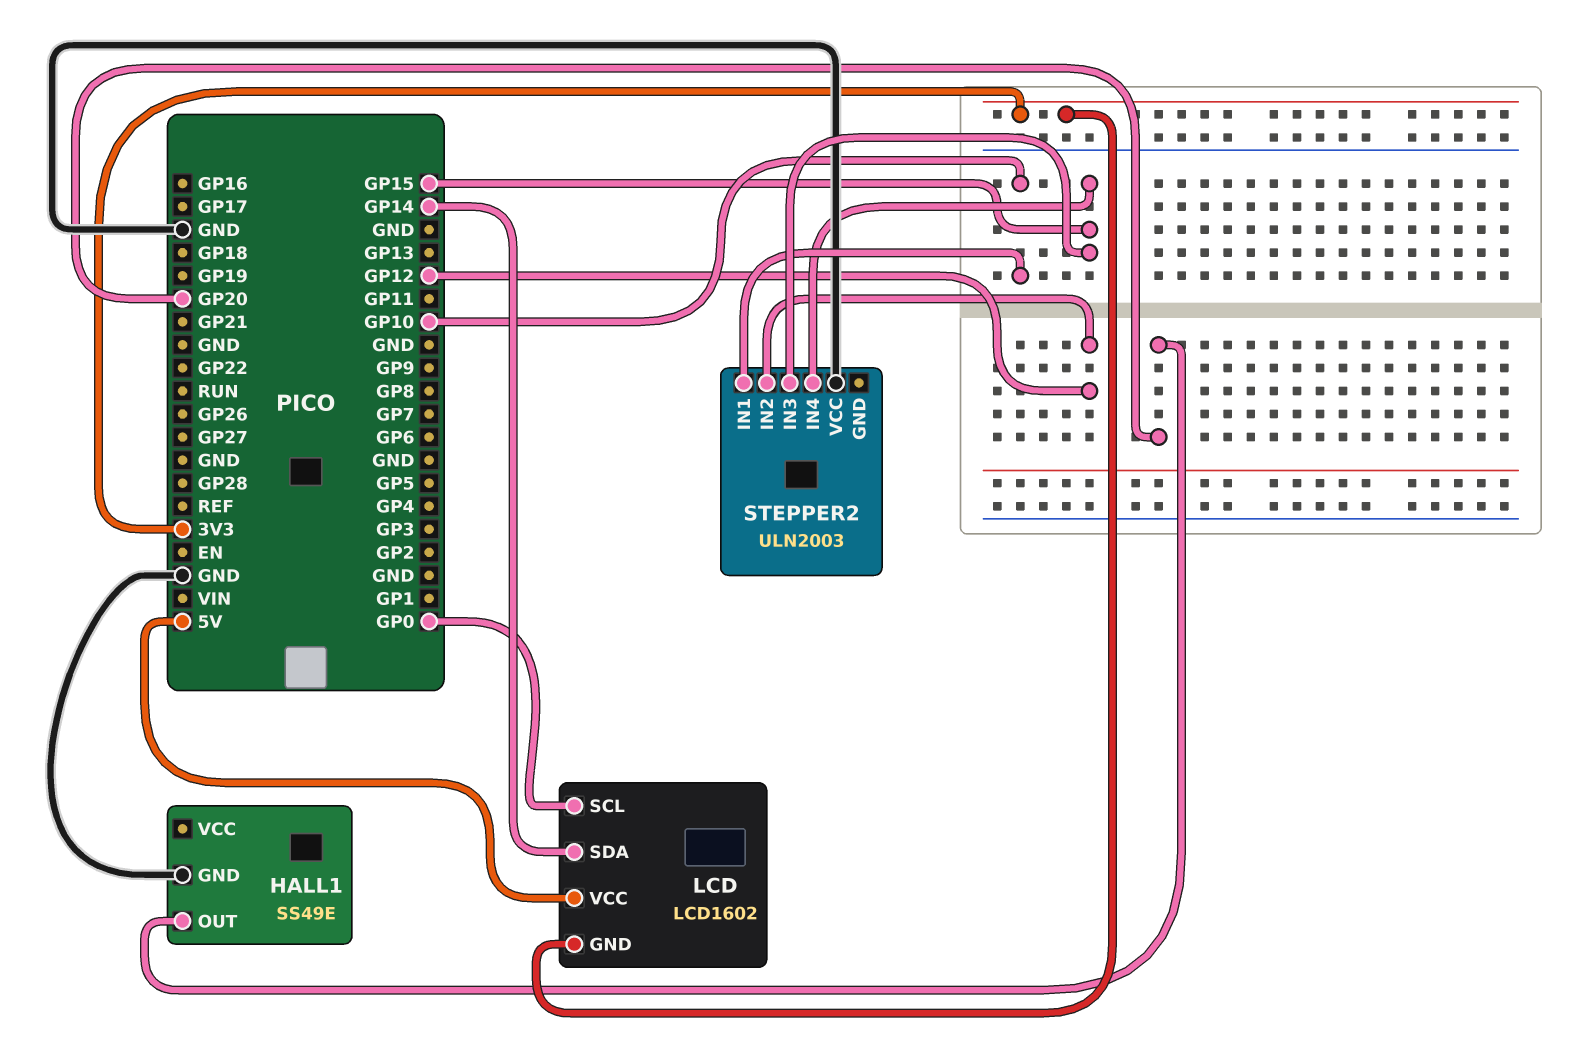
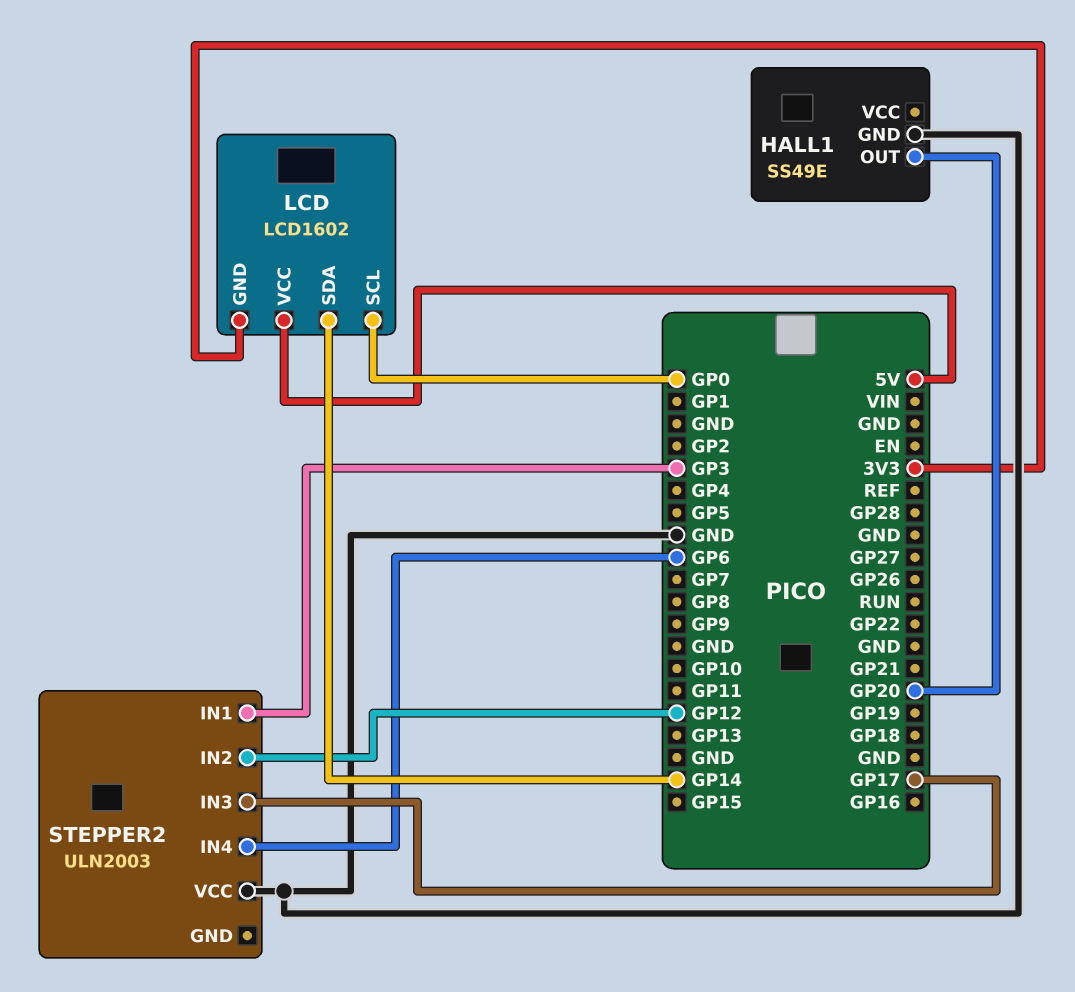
STEPPER2 pin IN1: GP10 -> GP3
STEPPER2 pin IN3: GP15 -> GP17
STEPPER2 pin IN4: GP15 -> GP6

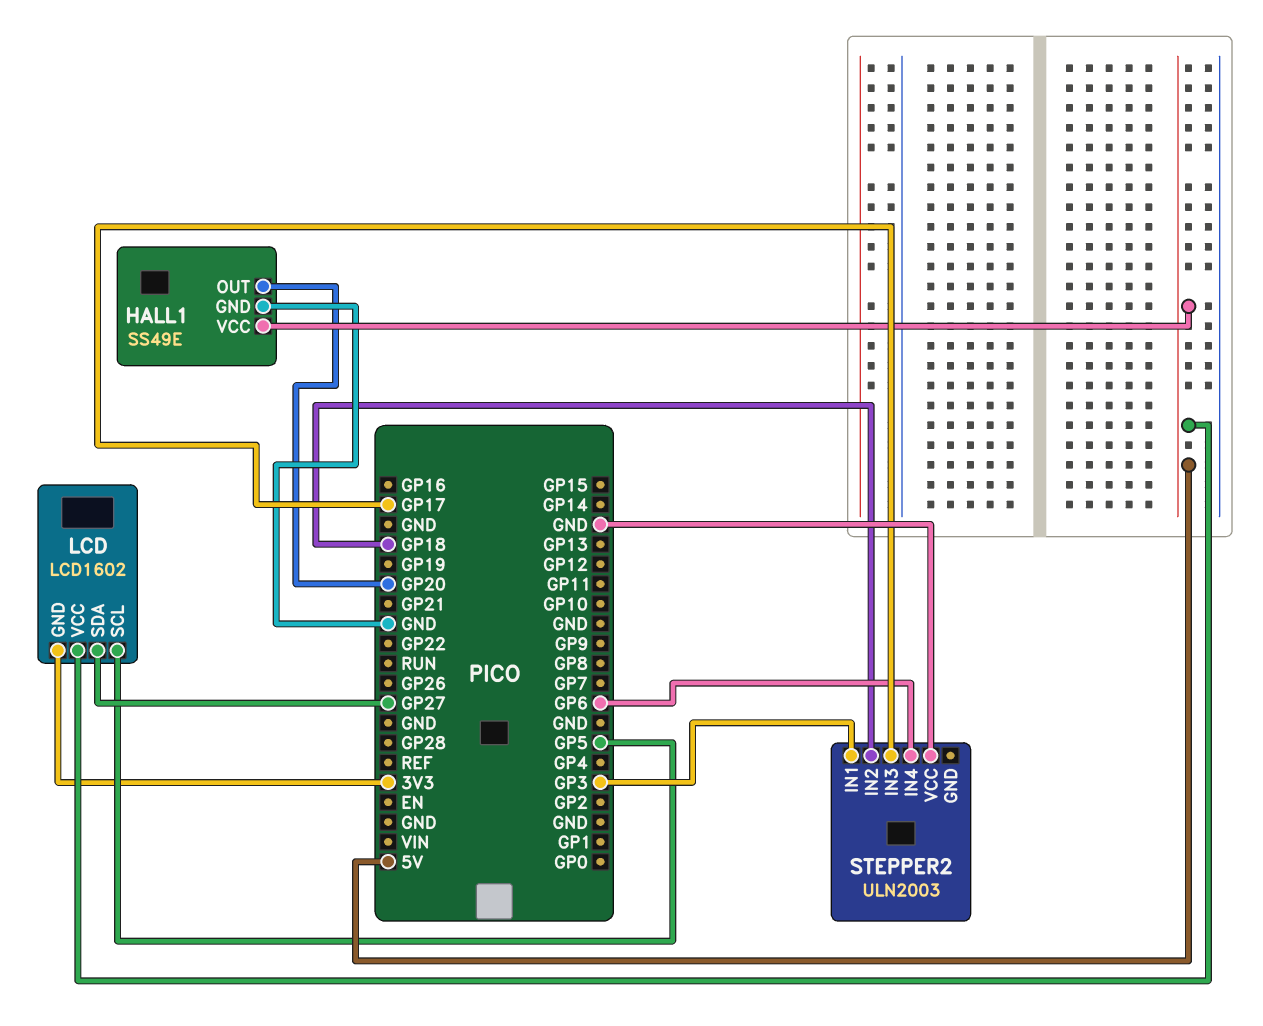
HALL1 pin VCC: none -> 5V
LCD pin SCL: GP0 -> GP5
LCD pin SDA: GP14 -> GP27
STEPPER2 pin IN2: GP12 -> GP18

